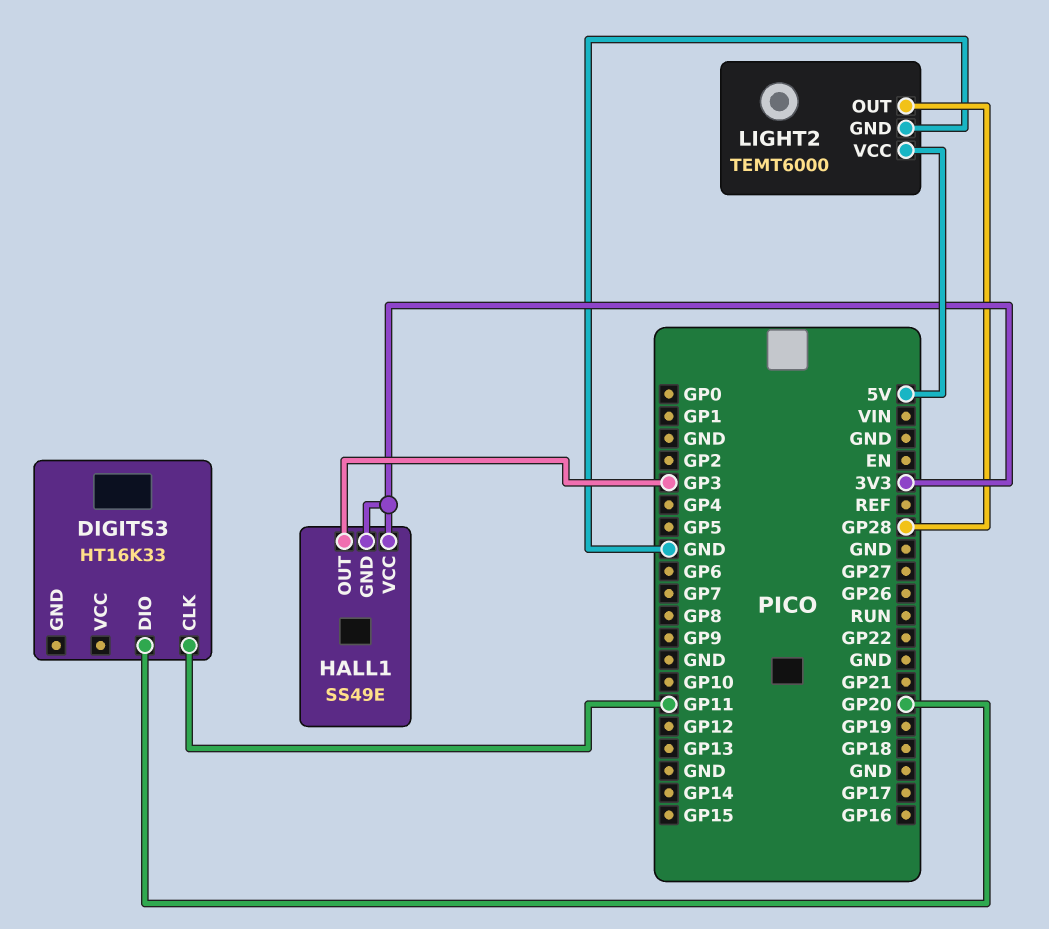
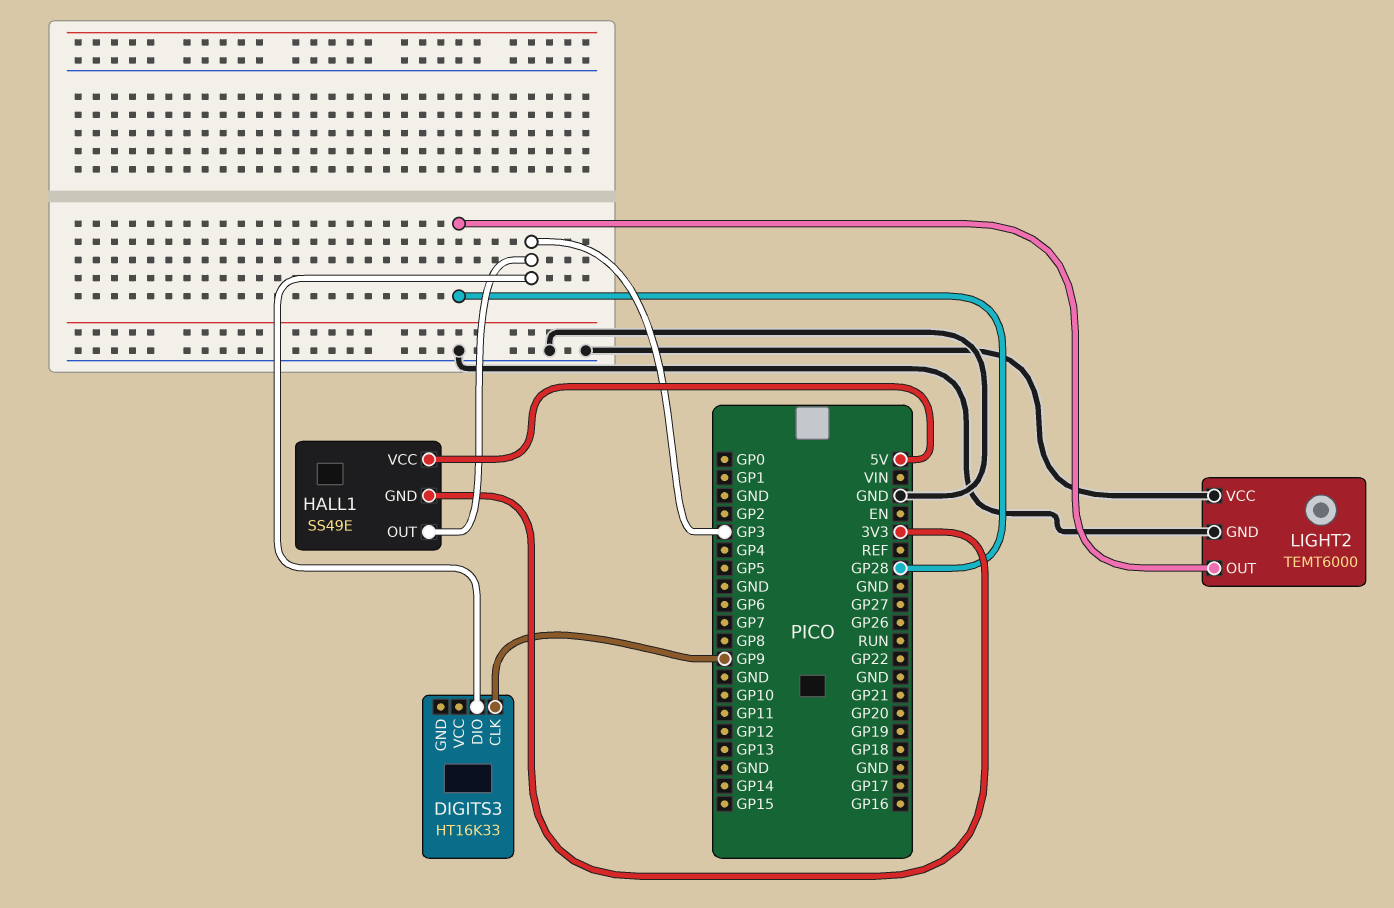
DIGITS3 pin CLK: GP11 -> GP9
DIGITS3 pin DIO: GP20 -> GP3
HALL1 pin VCC: 3V3 -> 5V
LIGHT2 pin VCC: 5V -> GND

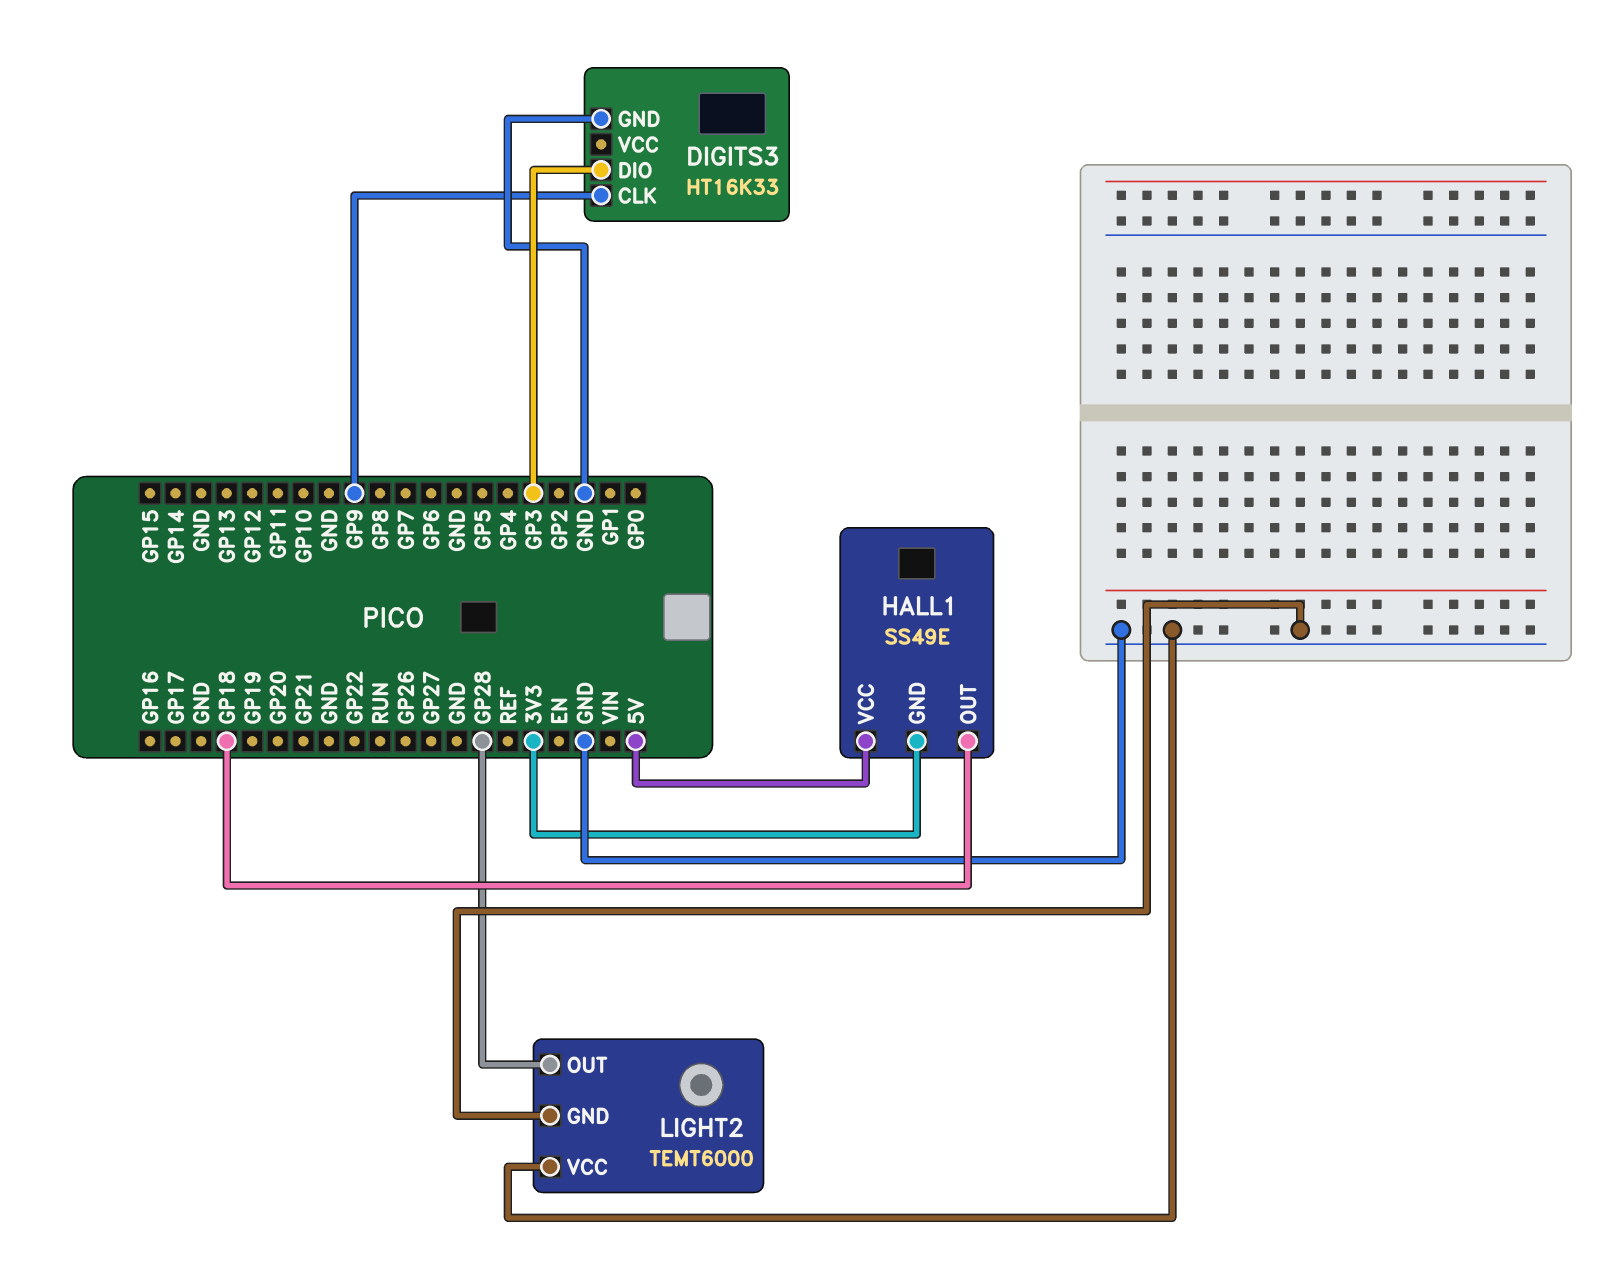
DIGITS3 pin GND: none -> GND
HALL1 pin OUT: GP3 -> GP18

